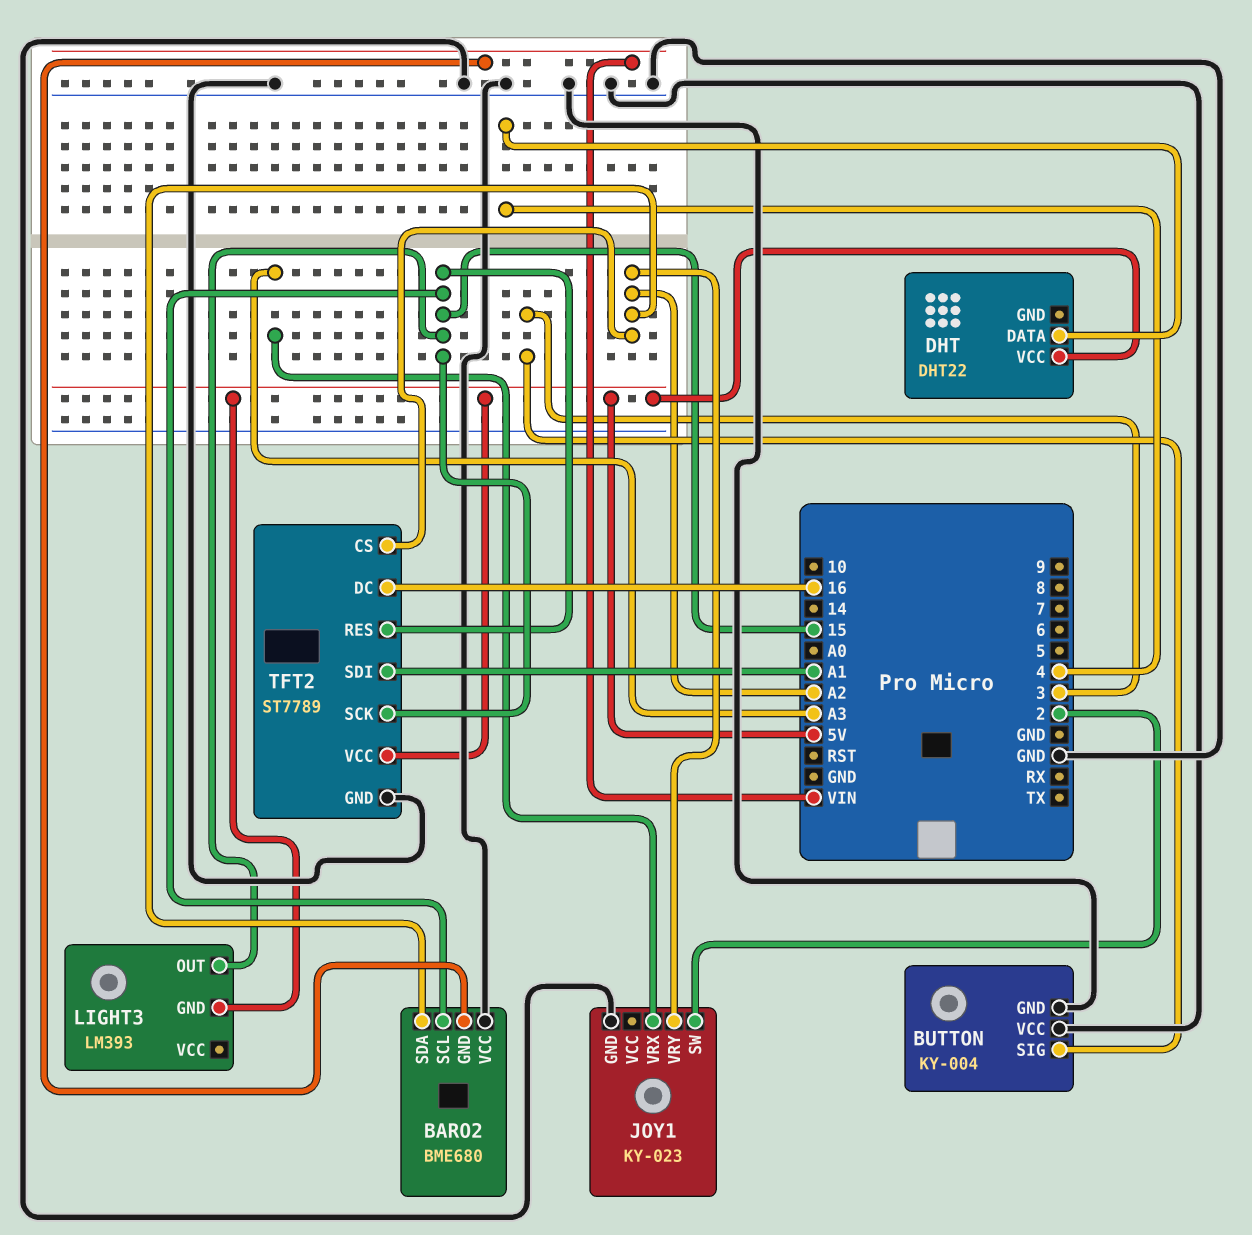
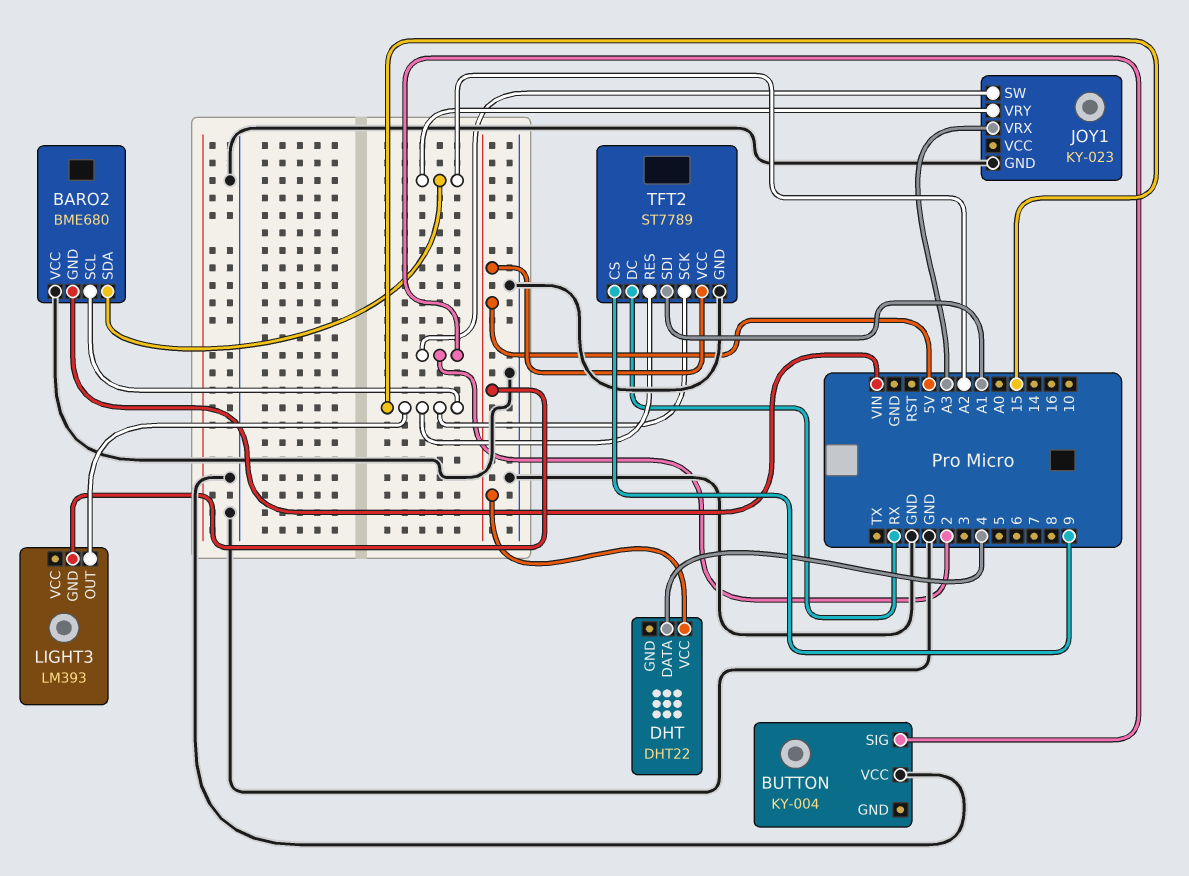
BUTTON pin GND: GND -> none
BUTTON pin SIG: 3 -> 2
TFT2 pin CS: A2 -> 9
TFT2 pin DC: 16 -> RX

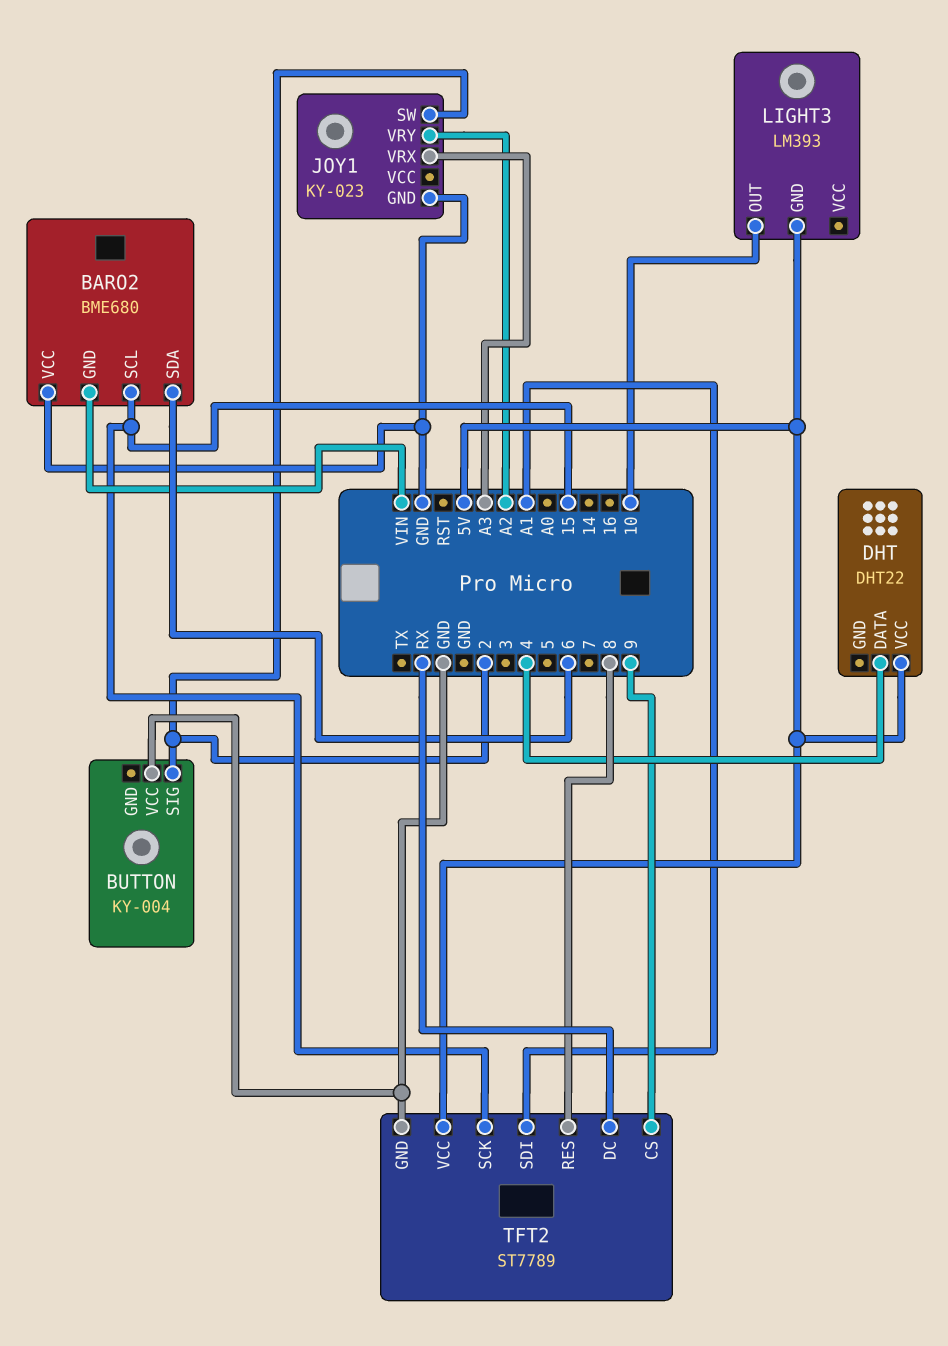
BARO2 pin SDA: A2 -> 6
LIGHT3 pin OUT: 15 -> 10
TFT2 pin RES: 15 -> 8

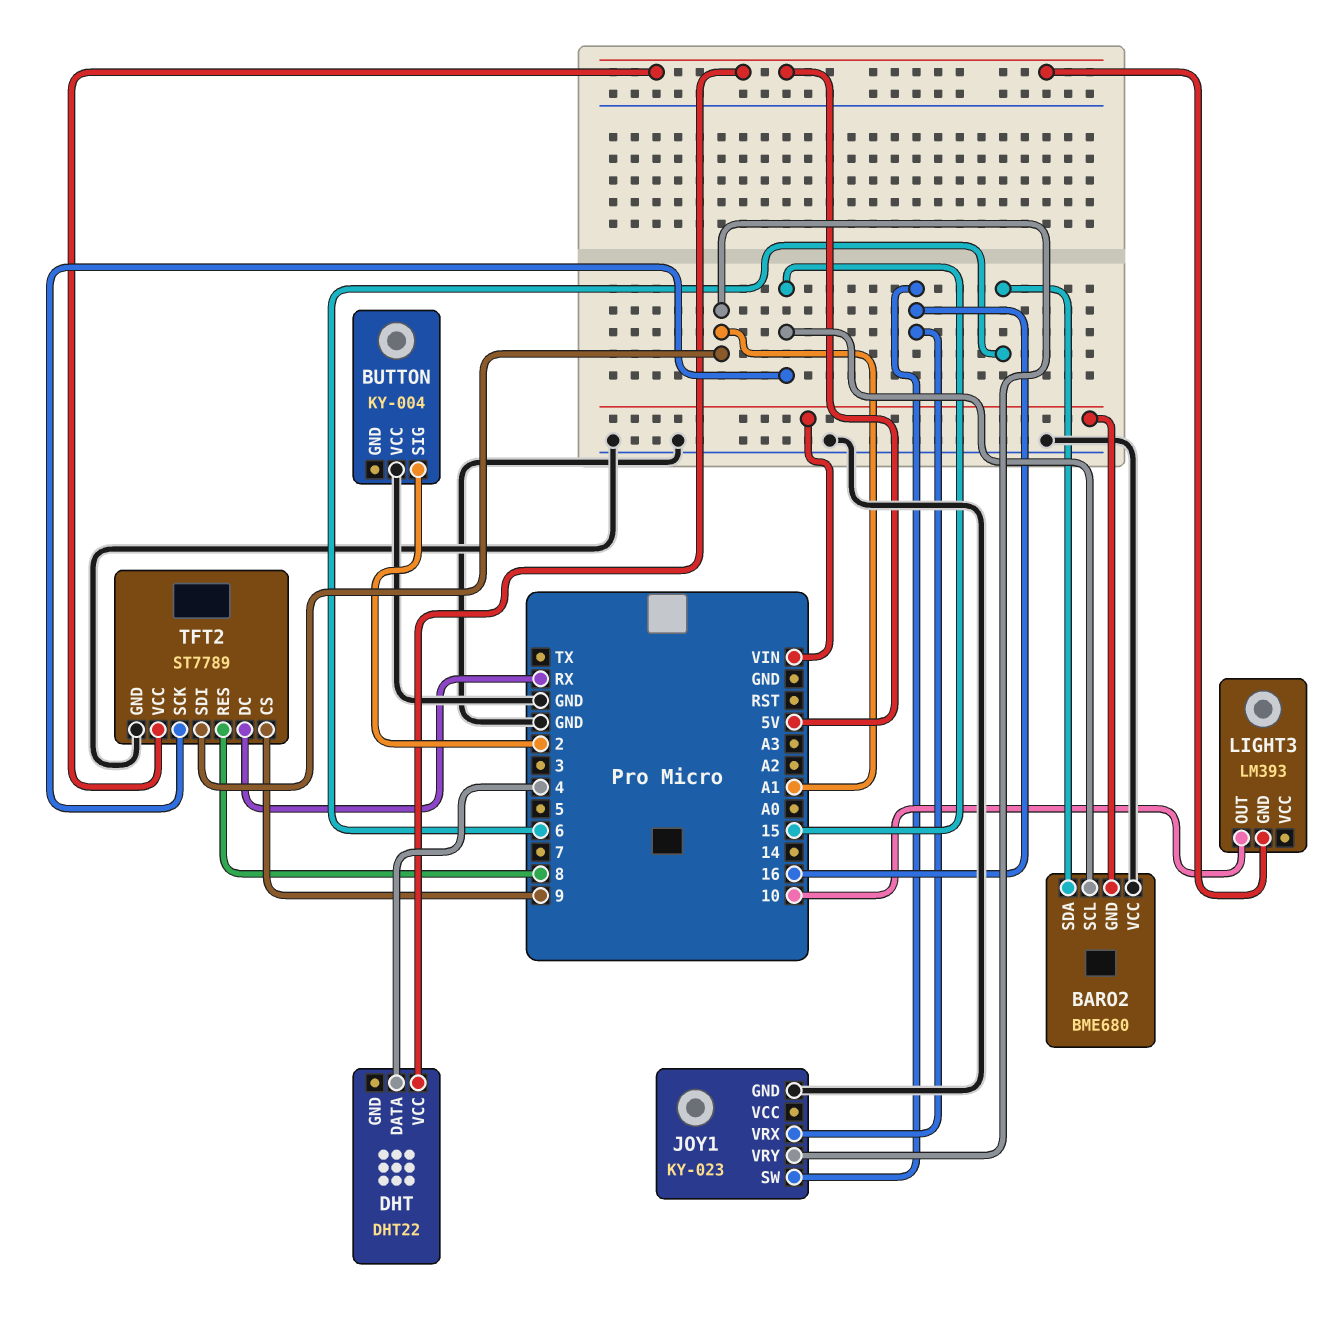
JOY1 pin SW: 2 -> 16
JOY1 pin VRX: A3 -> 16
JOY1 pin VRY: A2 -> A1

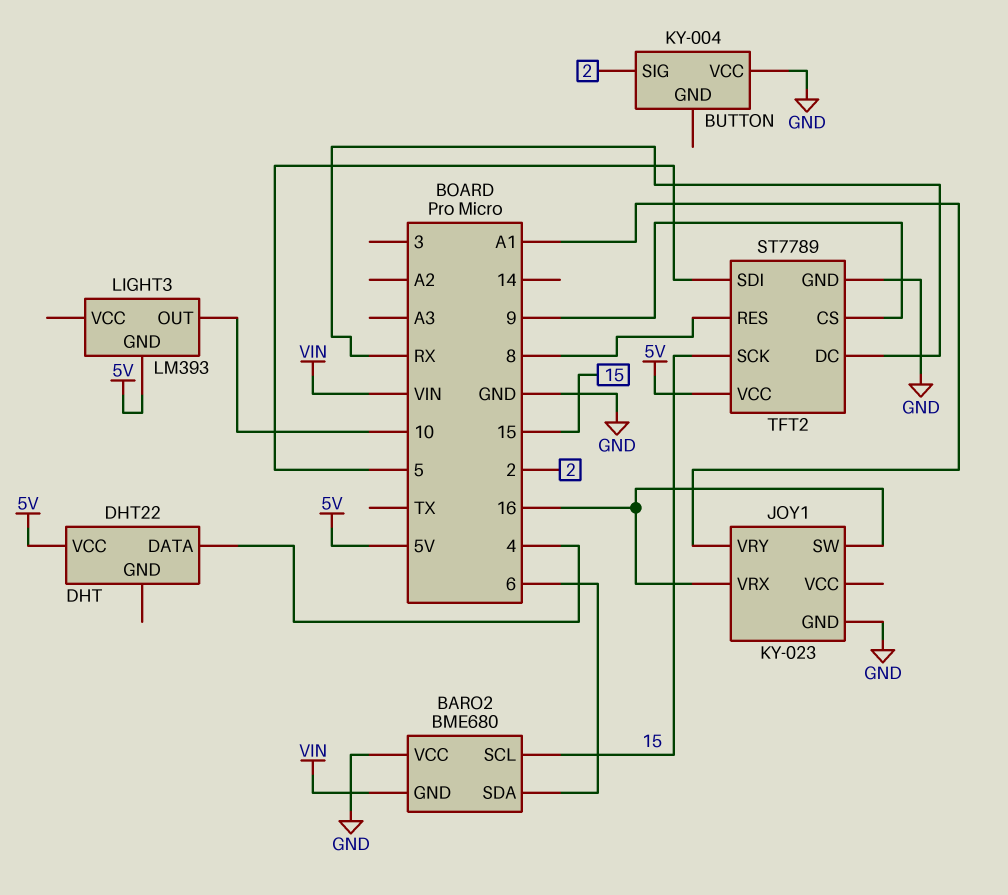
TFT2 pin SDI: A1 -> 5

